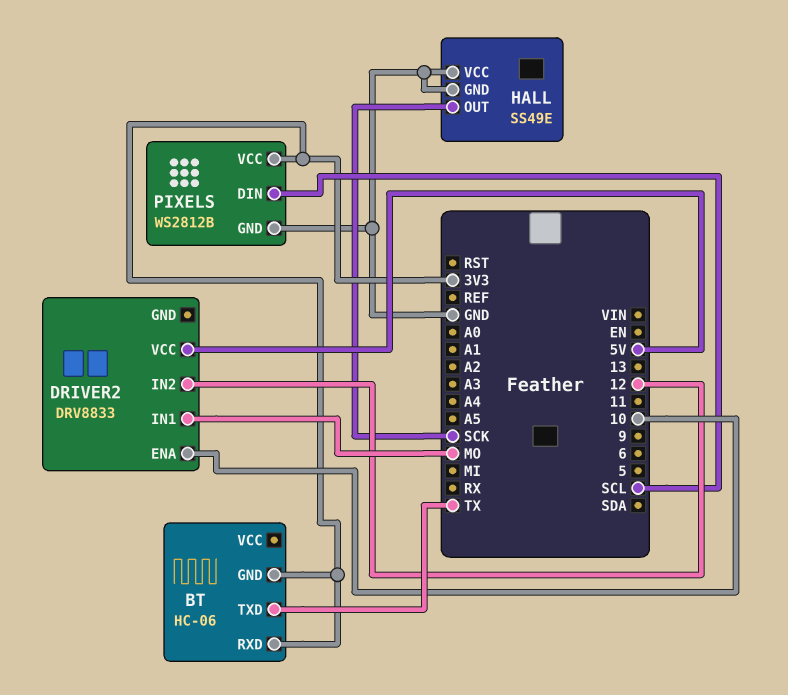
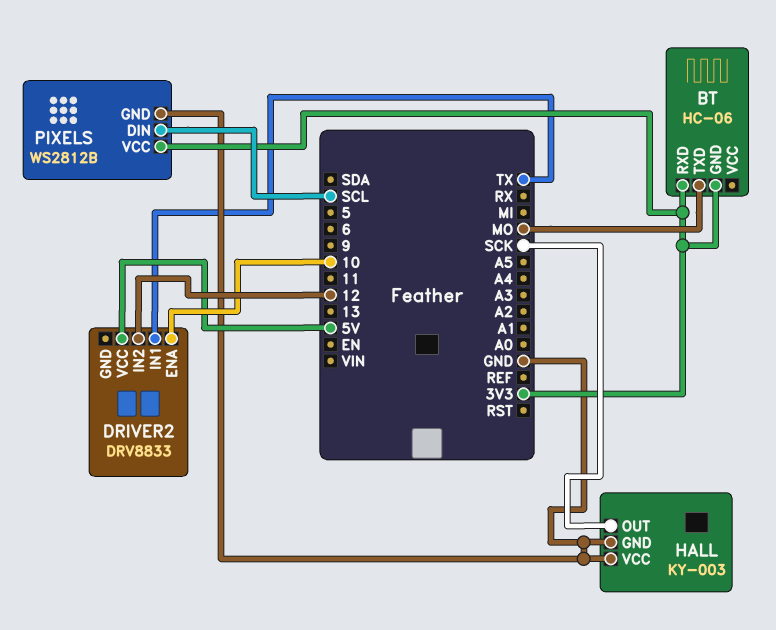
BT pin TXD: TX -> MO
DRIVER2 pin IN1: MO -> TX
HALL: SS49E -> KY-003

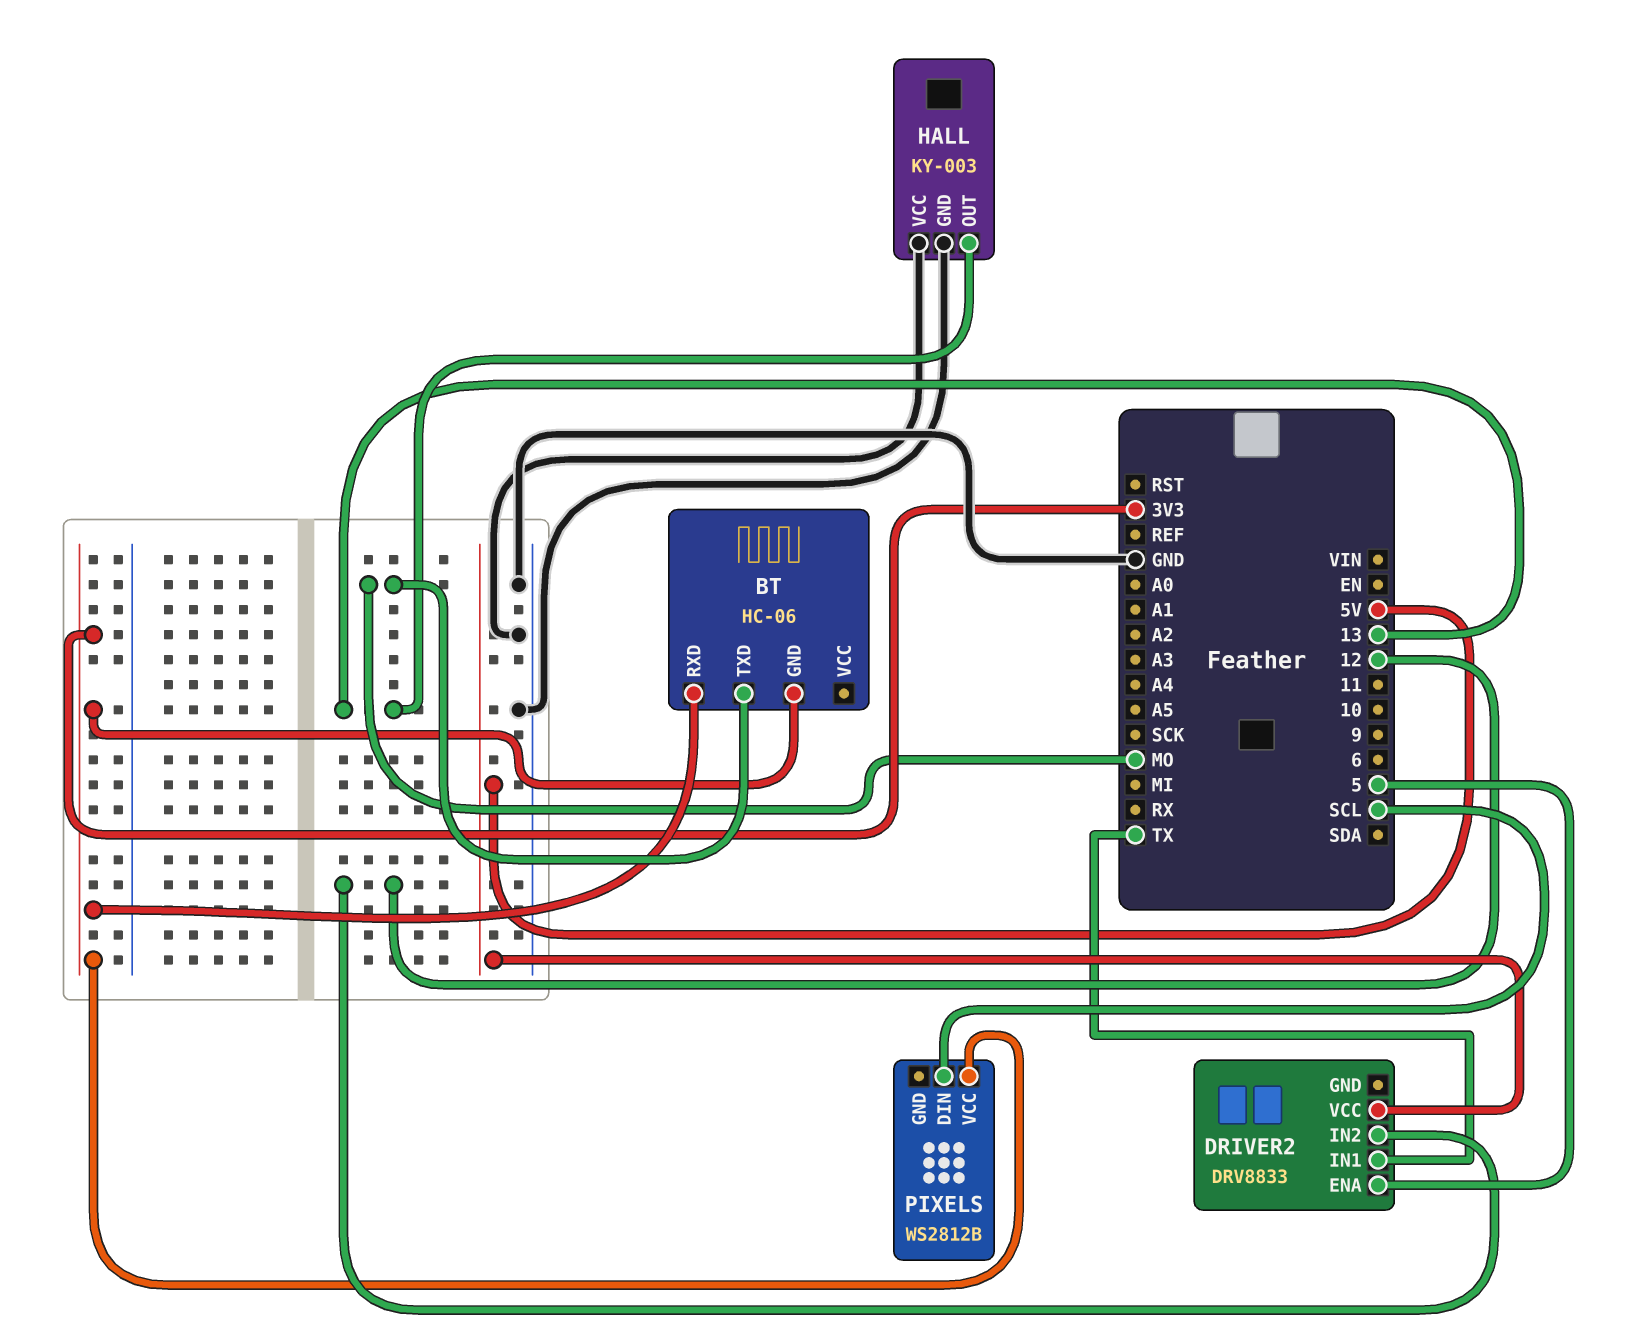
DRIVER2 pin ENA: 10 -> 5
HALL pin OUT: SCK -> 13
PIXELS pin GND: GND -> none

